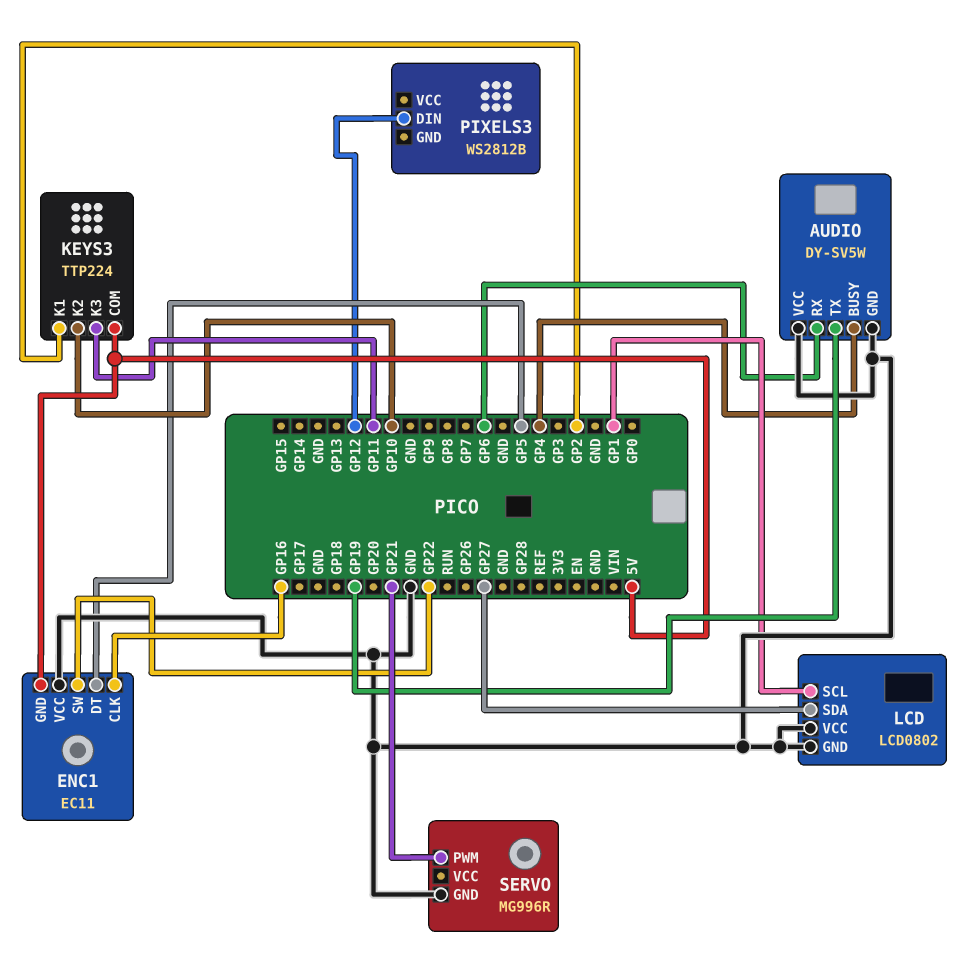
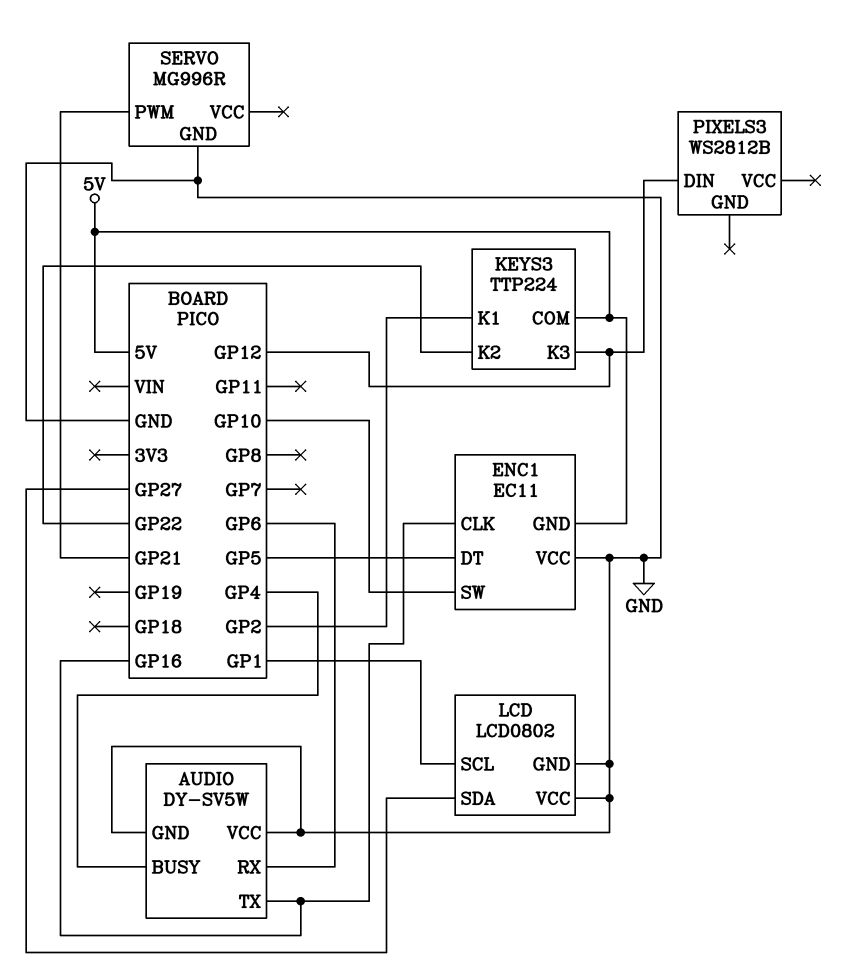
AUDIO pin TX: GP19 -> GP16
ENC1 pin SW: GP22 -> GP10
KEYS3 pin K2: GP10 -> GP22
KEYS3 pin K3: GP11 -> GP12

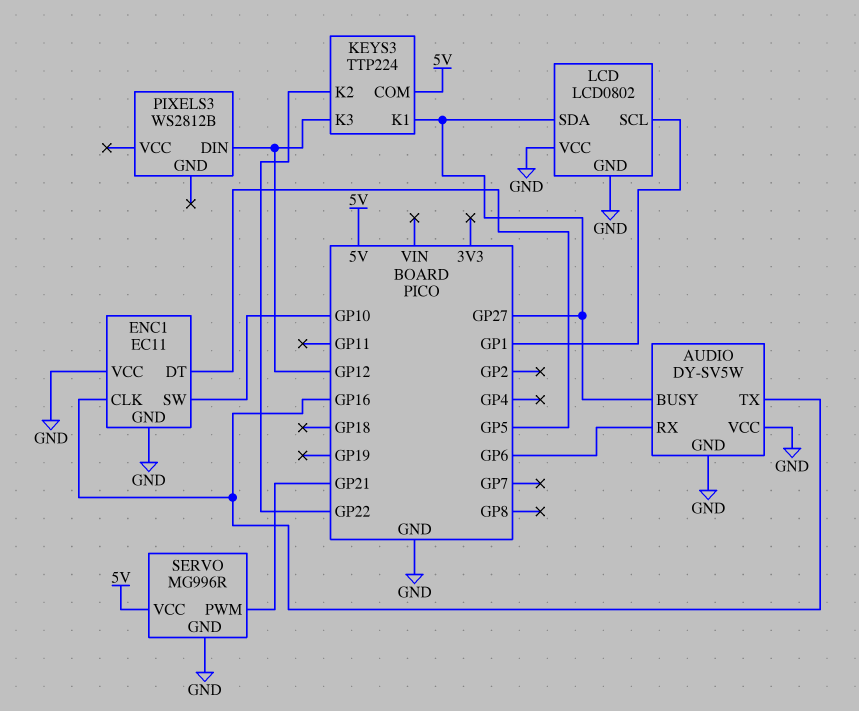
AUDIO pin BUSY: GP4 -> GP27
ENC1 pin GND: 5V -> GND
KEYS3 pin K1: GP2 -> GP27
SERVO pin VCC: none -> 5V

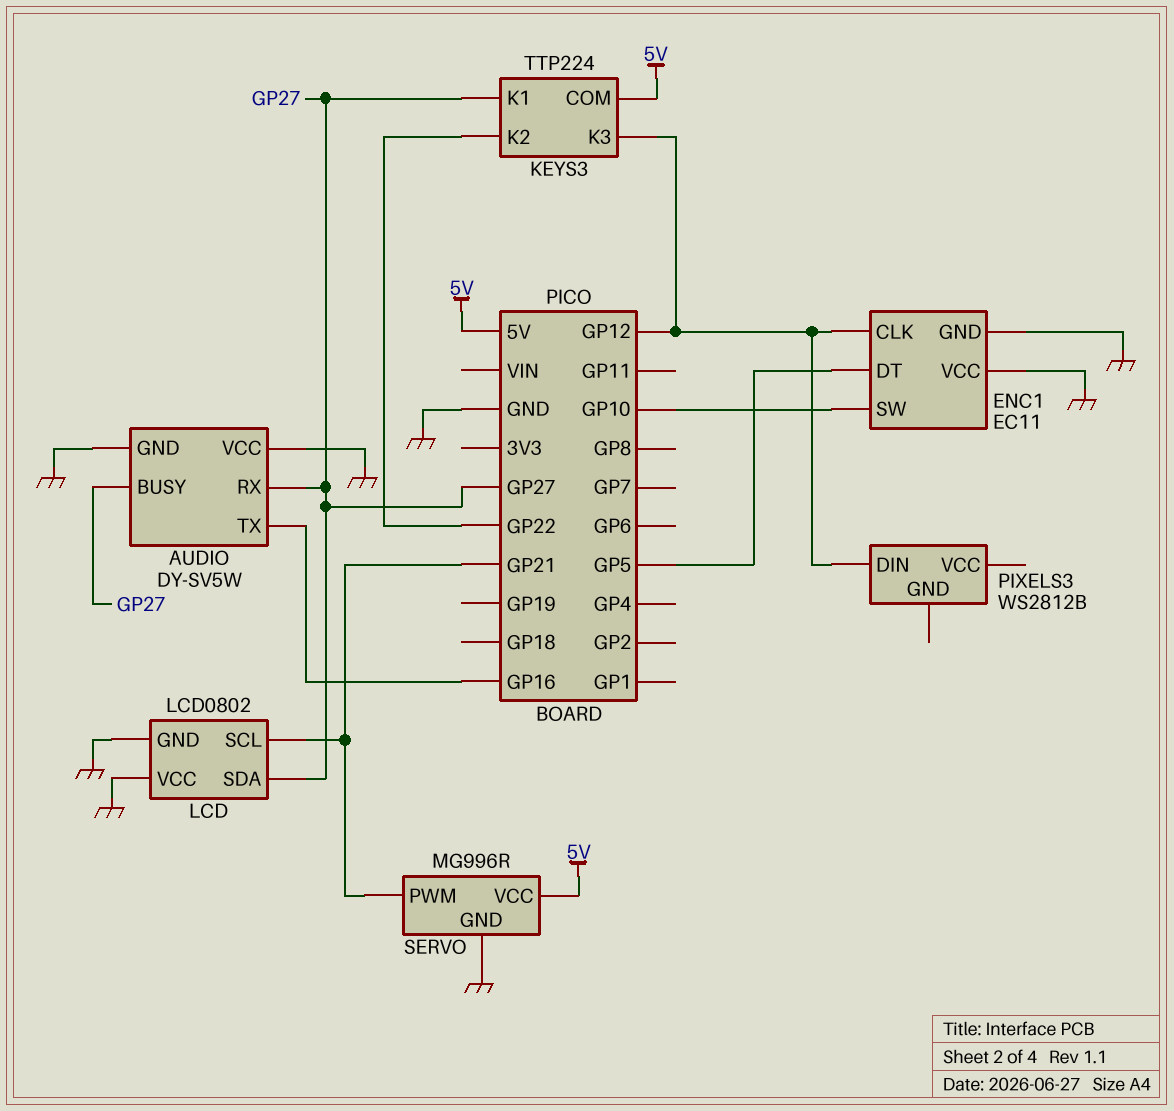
AUDIO pin RX: GP6 -> GP27
ENC1 pin CLK: GP16 -> GP12
LCD pin SCL: GP1 -> GP21

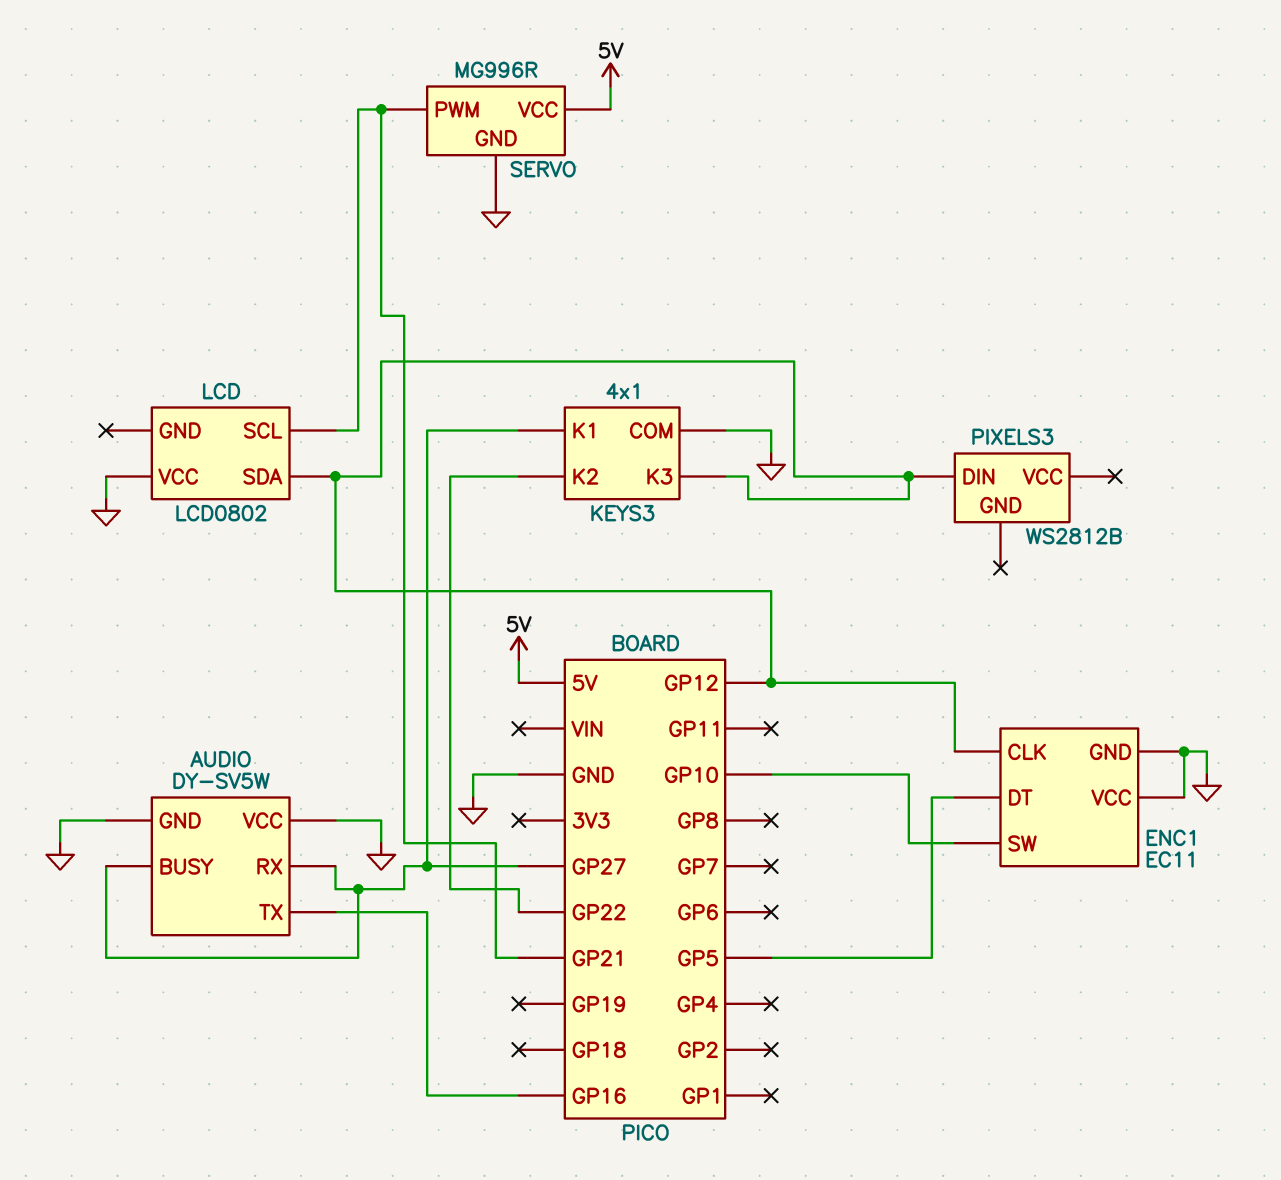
KEYS3: TTP224 -> 4x1
KEYS3 pin COM: 5V -> GND
LCD pin GND: GND -> none
LCD pin SDA: GP27 -> GP12

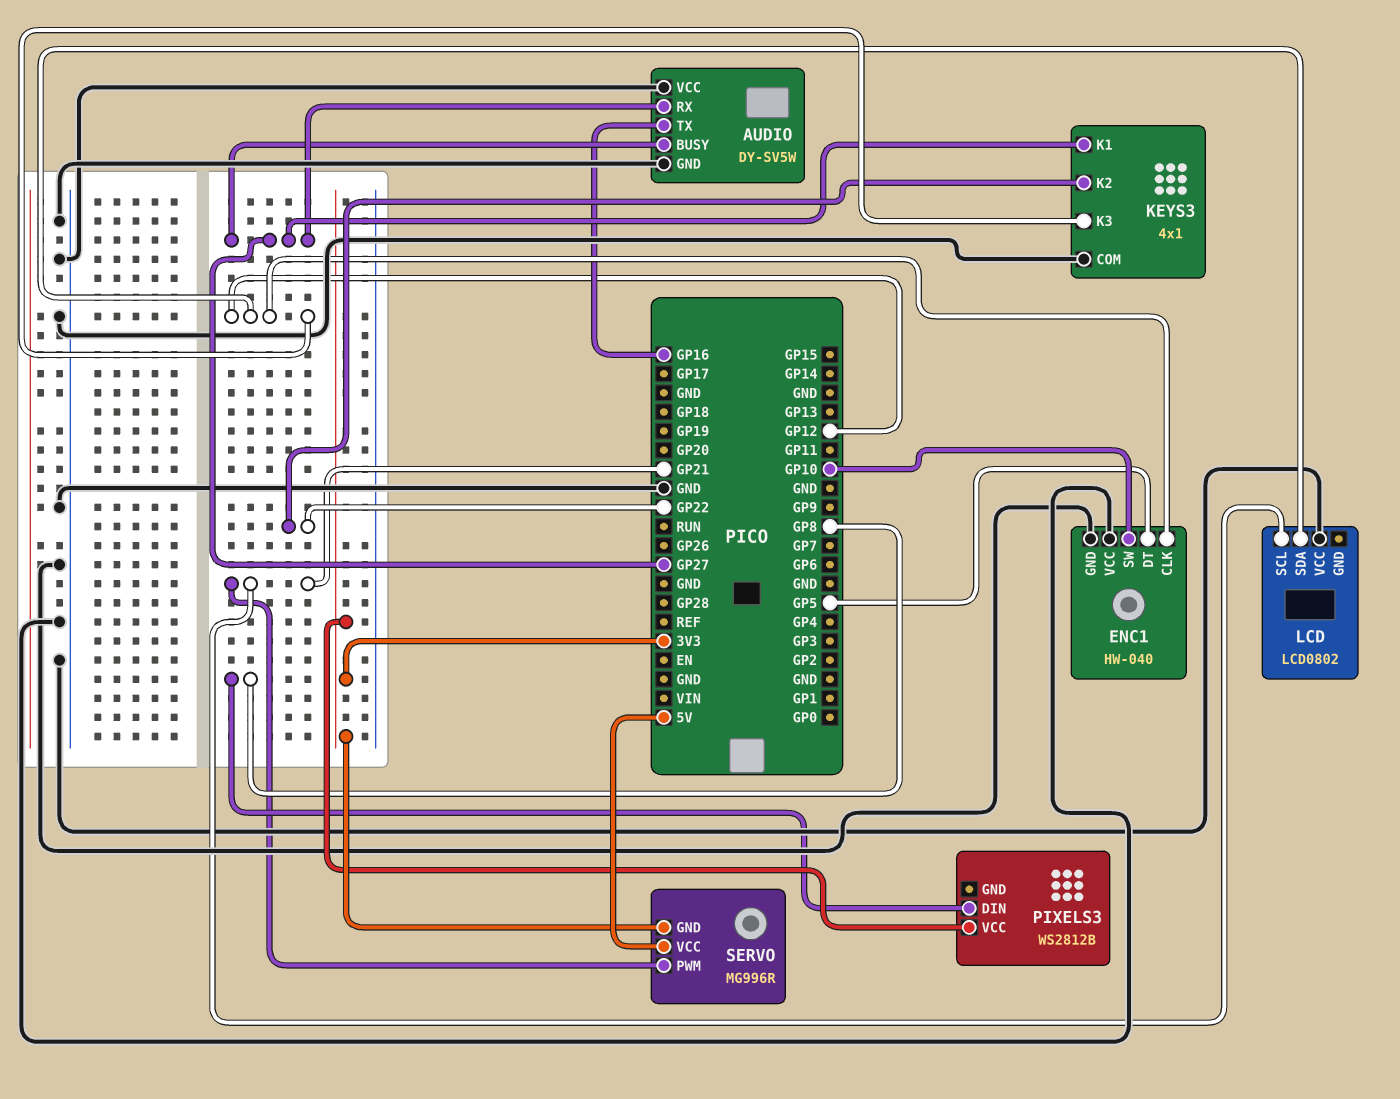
ENC1: EC11 -> HW-040
PIXELS3 pin DIN: GP12 -> GP8
PIXELS3 pin VCC: none -> 3V3
SERVO pin GND: GND -> 3V3

